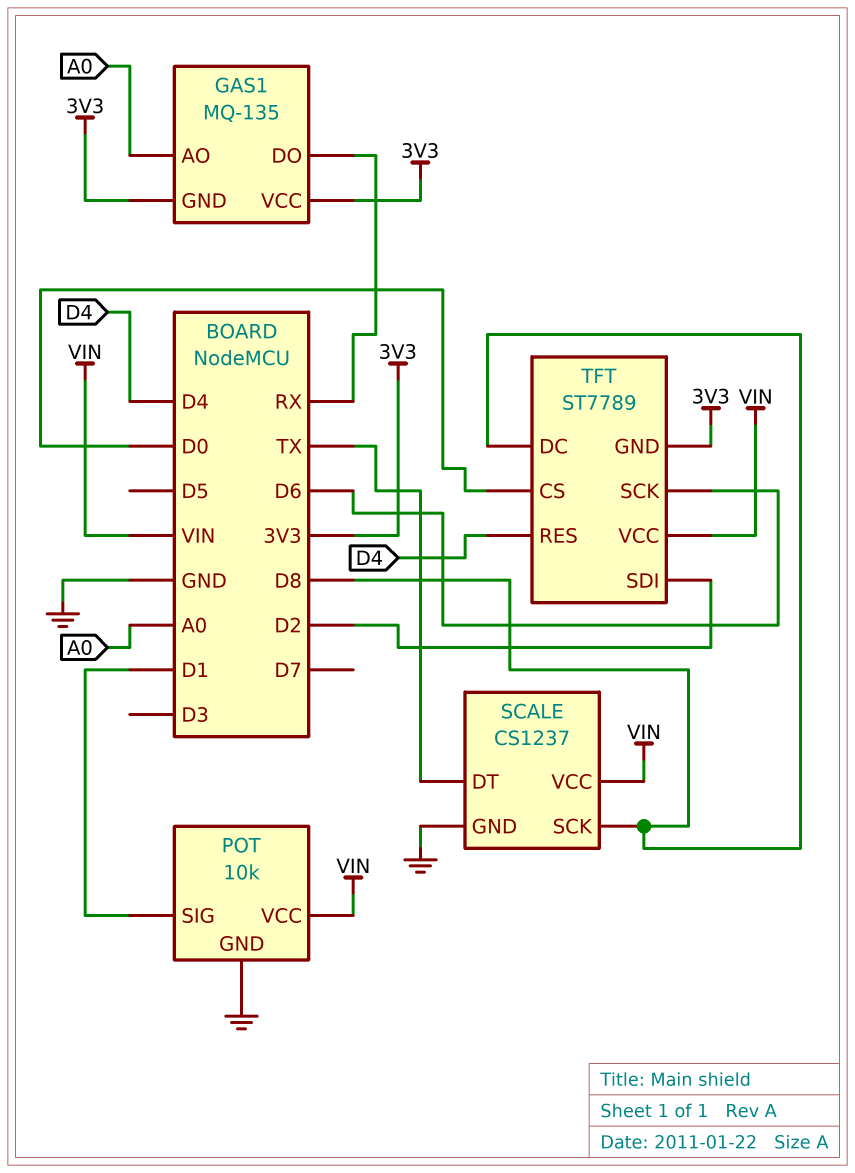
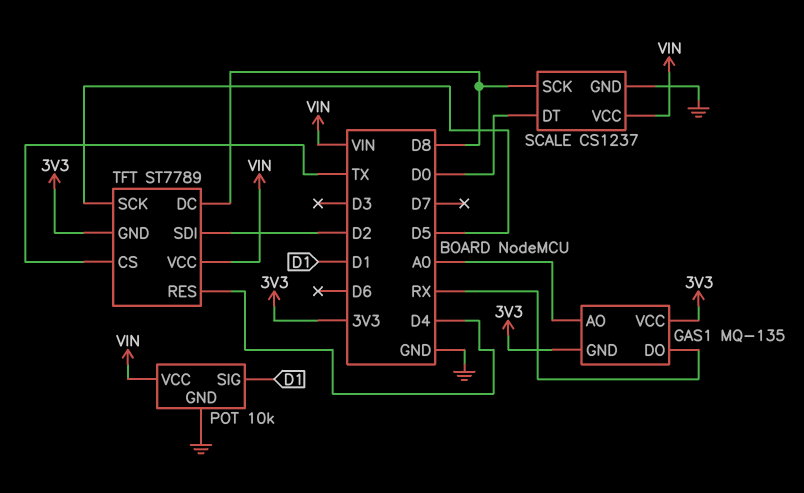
SCALE pin DT: TX -> D0
TFT pin CS: D0 -> TX
TFT pin SCK: D6 -> D5

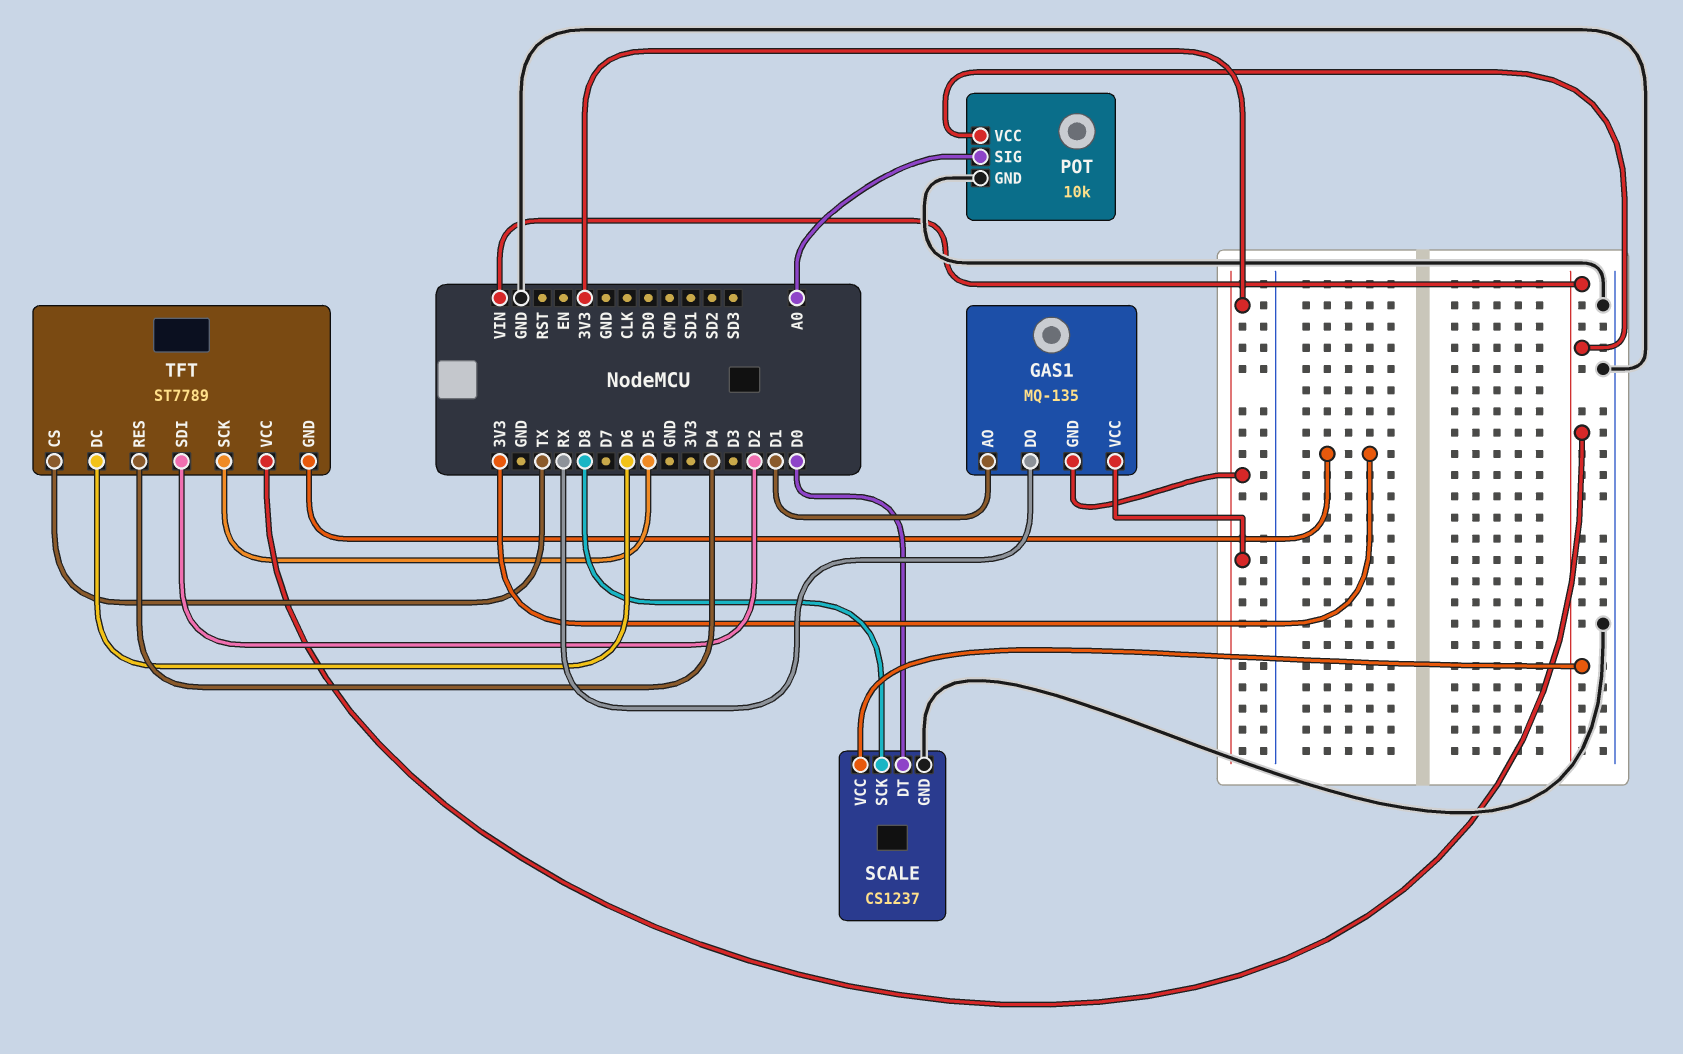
GAS1 pin AO: A0 -> D1
POT pin SIG: D1 -> A0
TFT pin DC: D8 -> D6

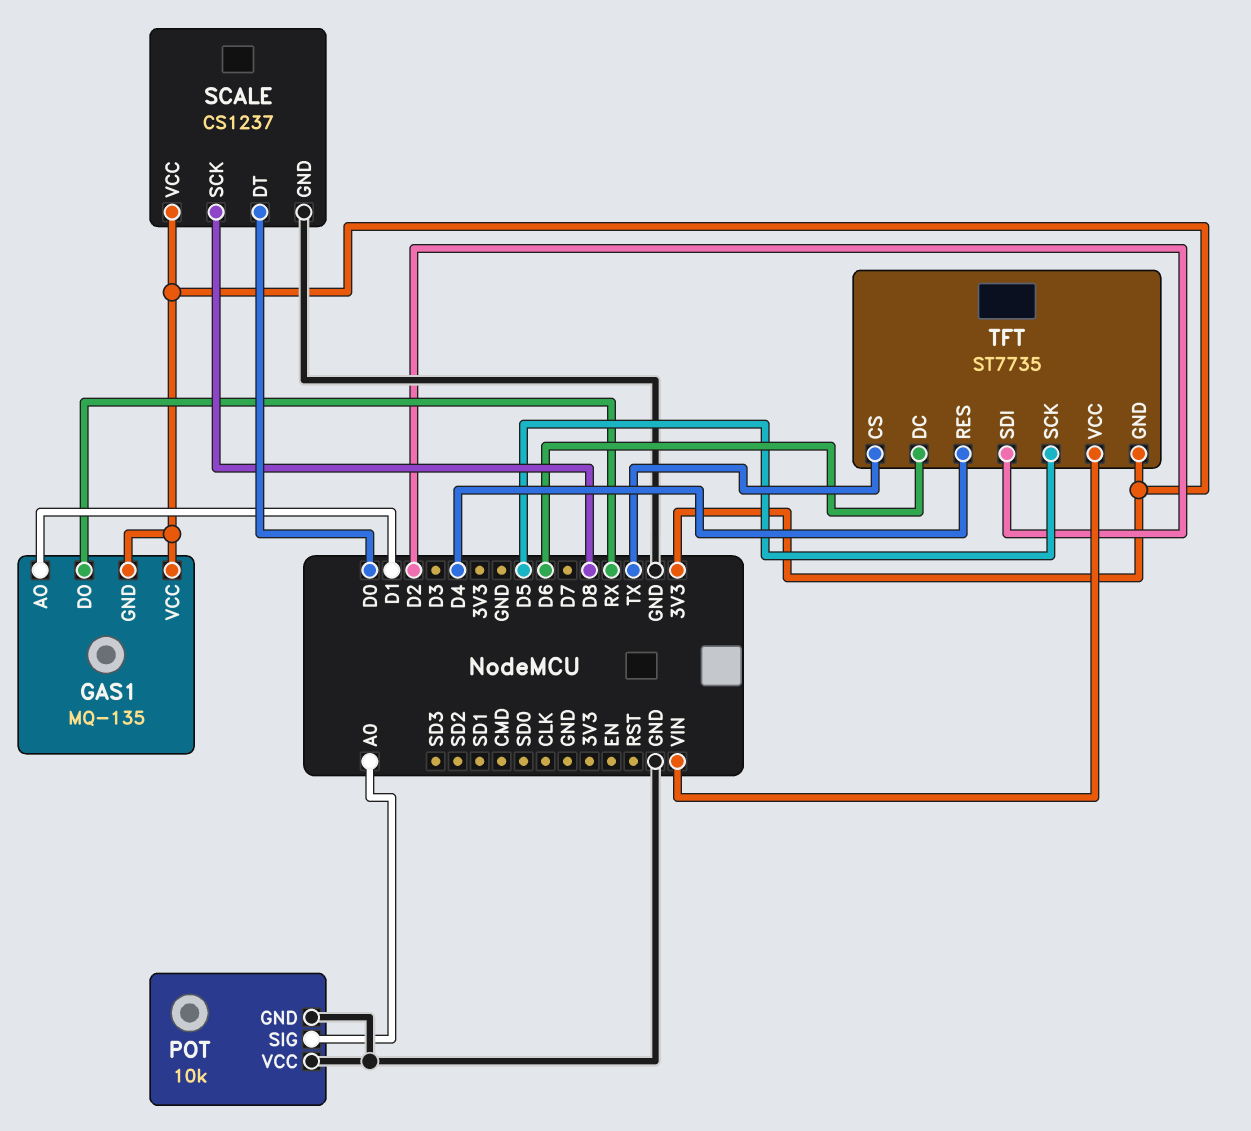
POT pin VCC: VIN -> GND
SCALE pin VCC: VIN -> 3V3
TFT: ST7789 -> ST7735

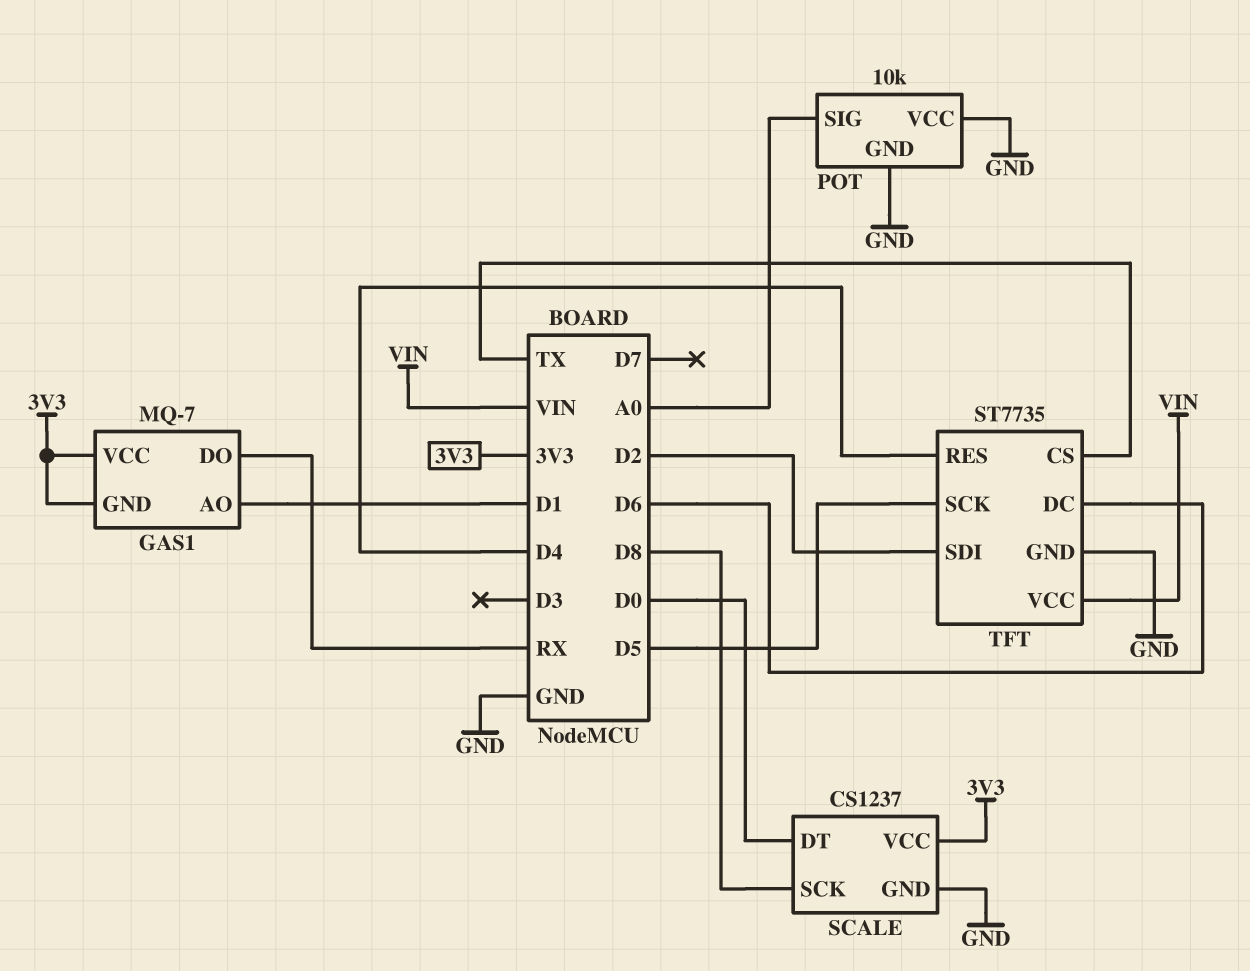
GAS1: MQ-135 -> MQ-7
TFT pin GND: 3V3 -> GND

